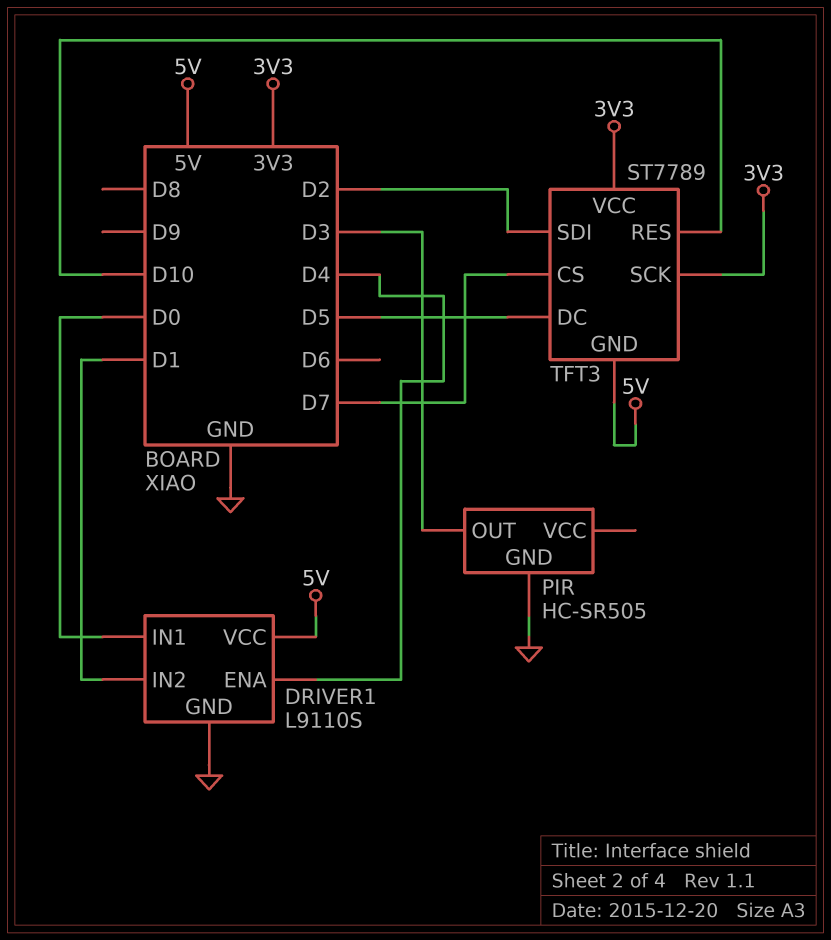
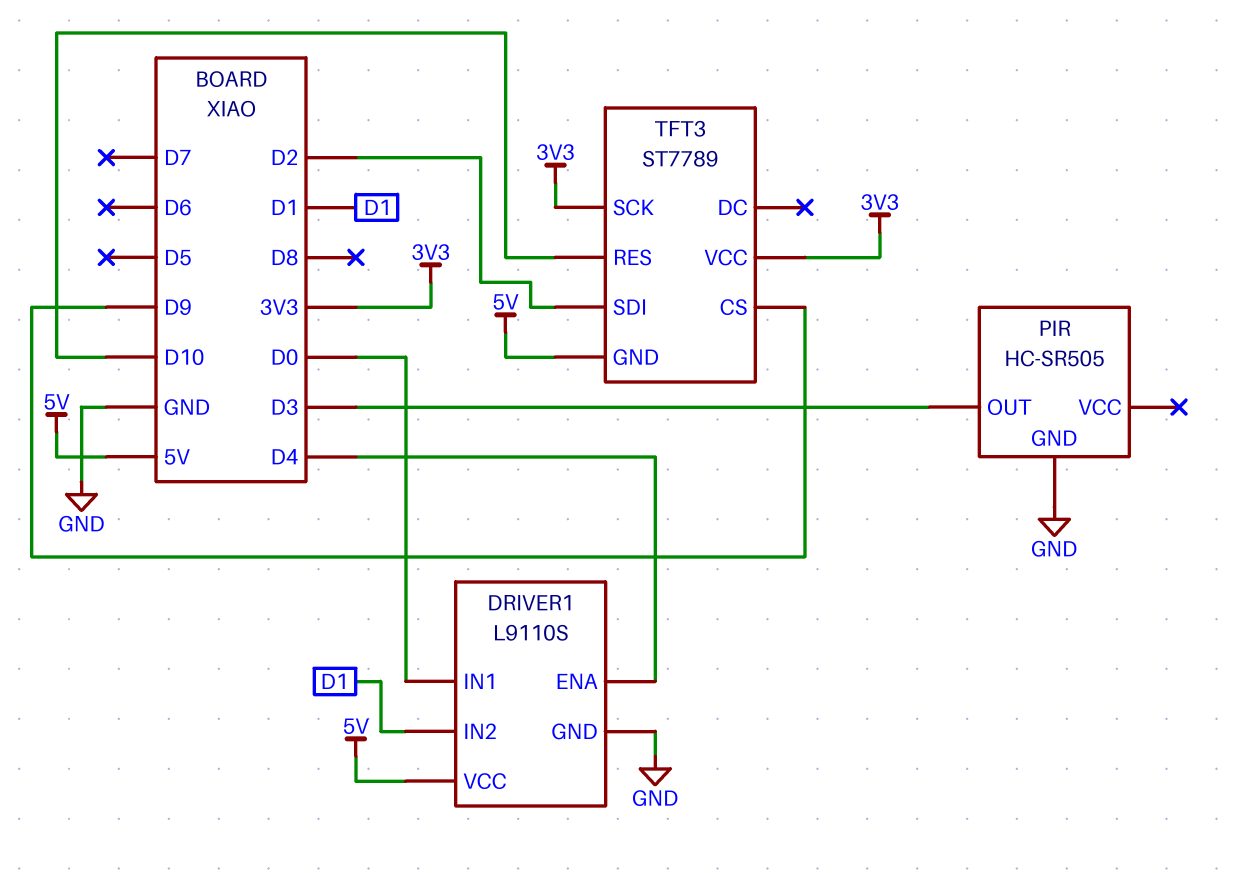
TFT3 pin CS: D7 -> D9
TFT3 pin DC: D5 -> none

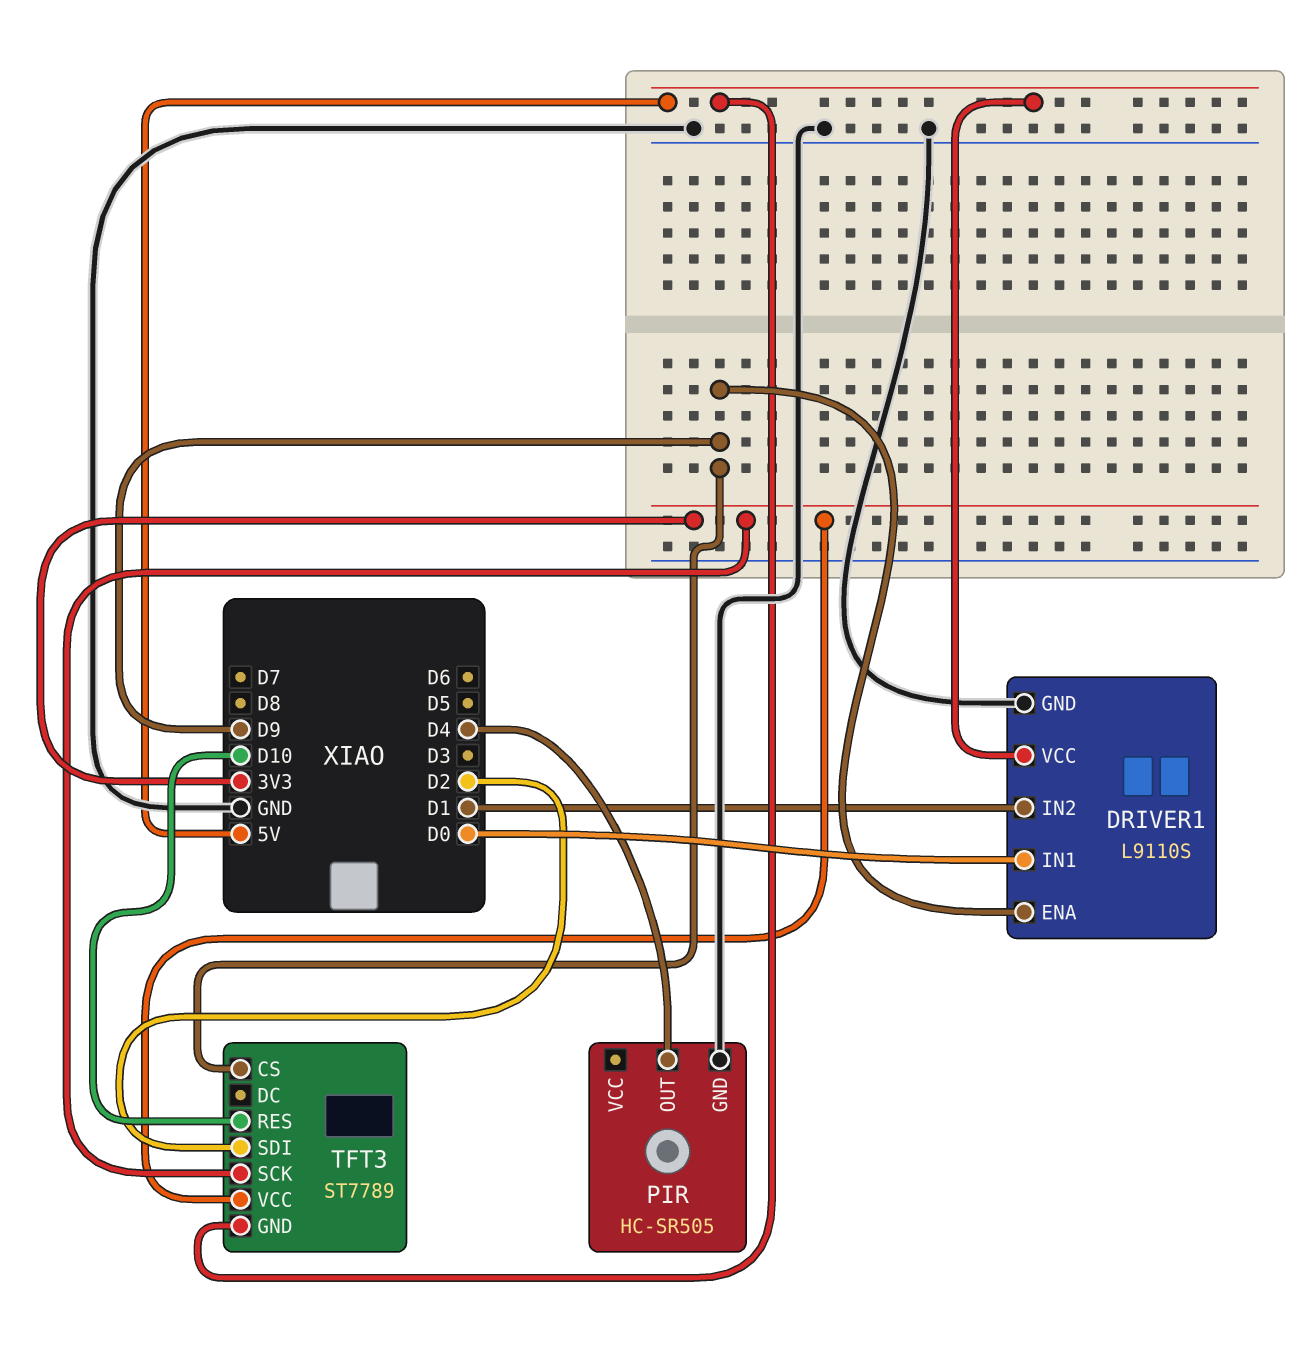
DRIVER1 pin ENA: D4 -> D9
PIR pin OUT: D3 -> D4

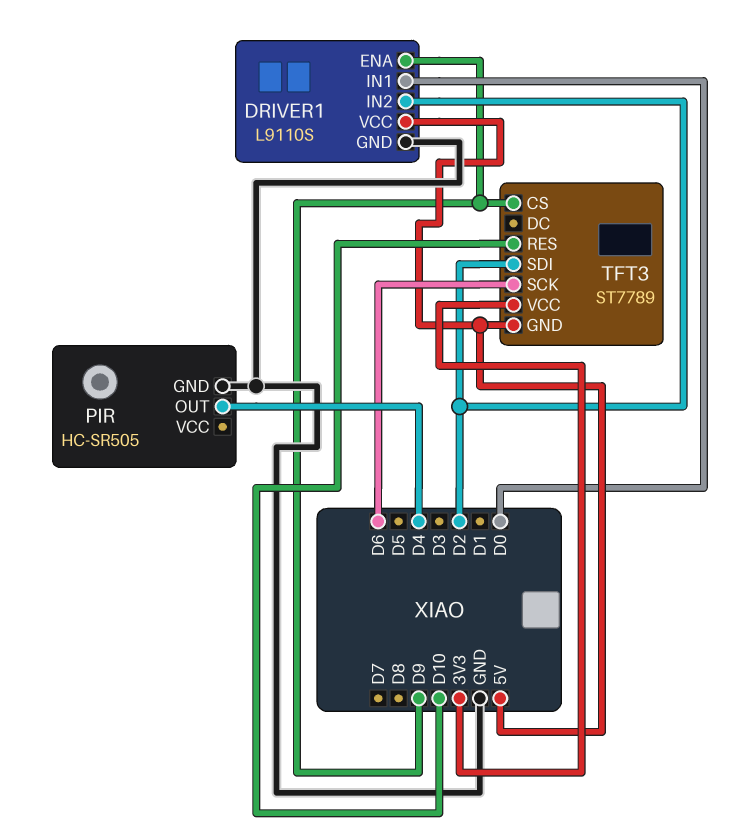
DRIVER1 pin IN2: D1 -> D2
TFT3 pin SCK: 3V3 -> D6

